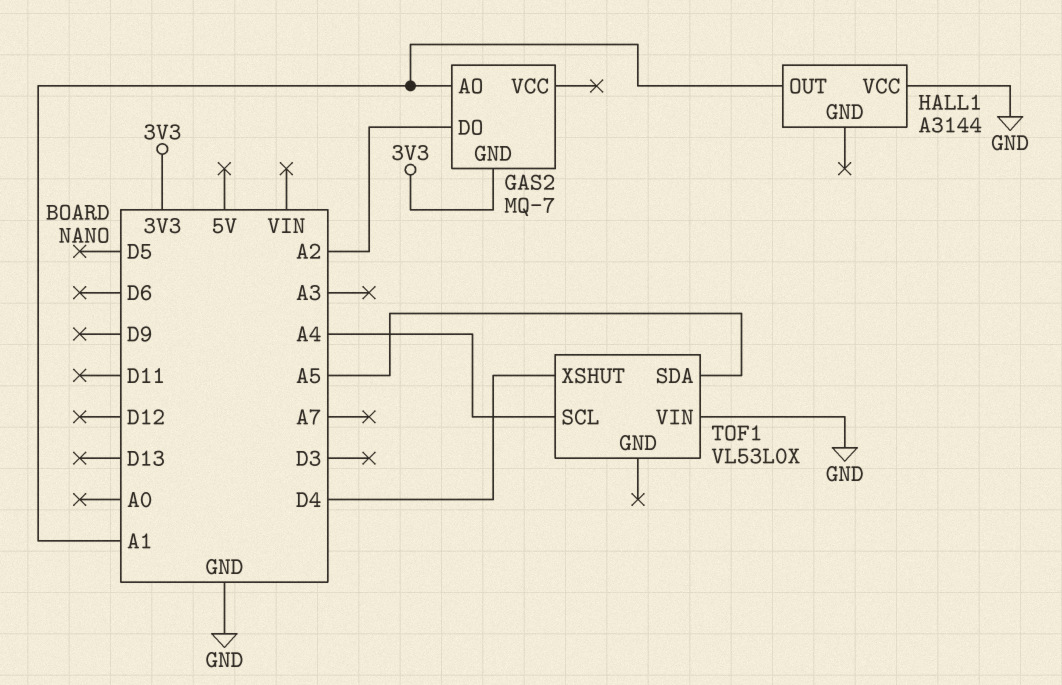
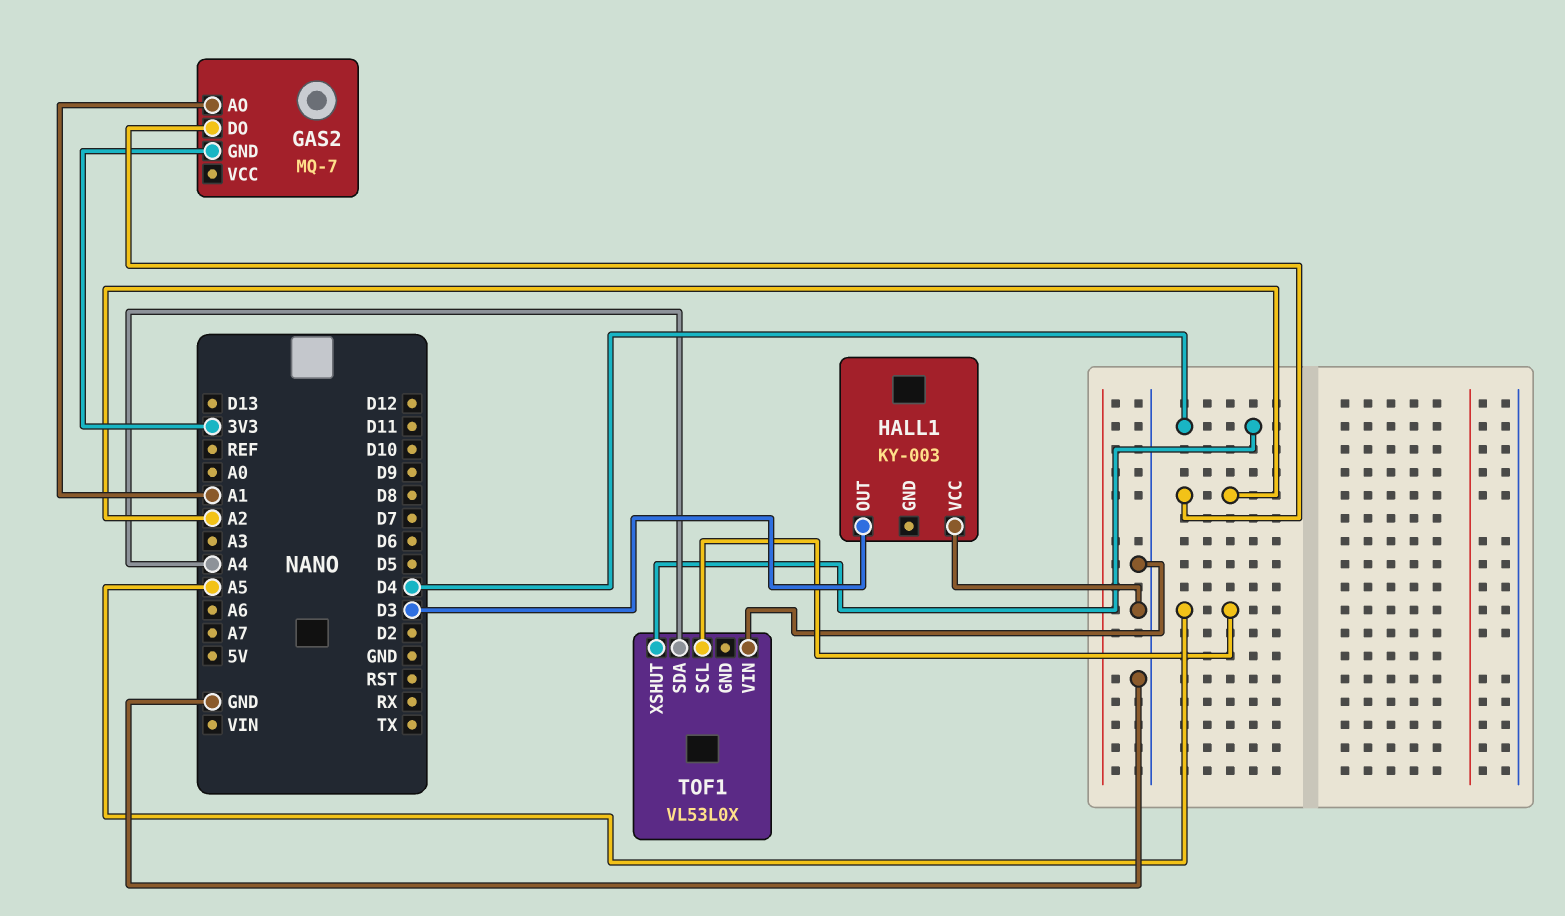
HALL1: A3144 -> KY-003
HALL1 pin OUT: A1 -> D3
TOF1 pin SCL: A4 -> A5
TOF1 pin SDA: A5 -> A4

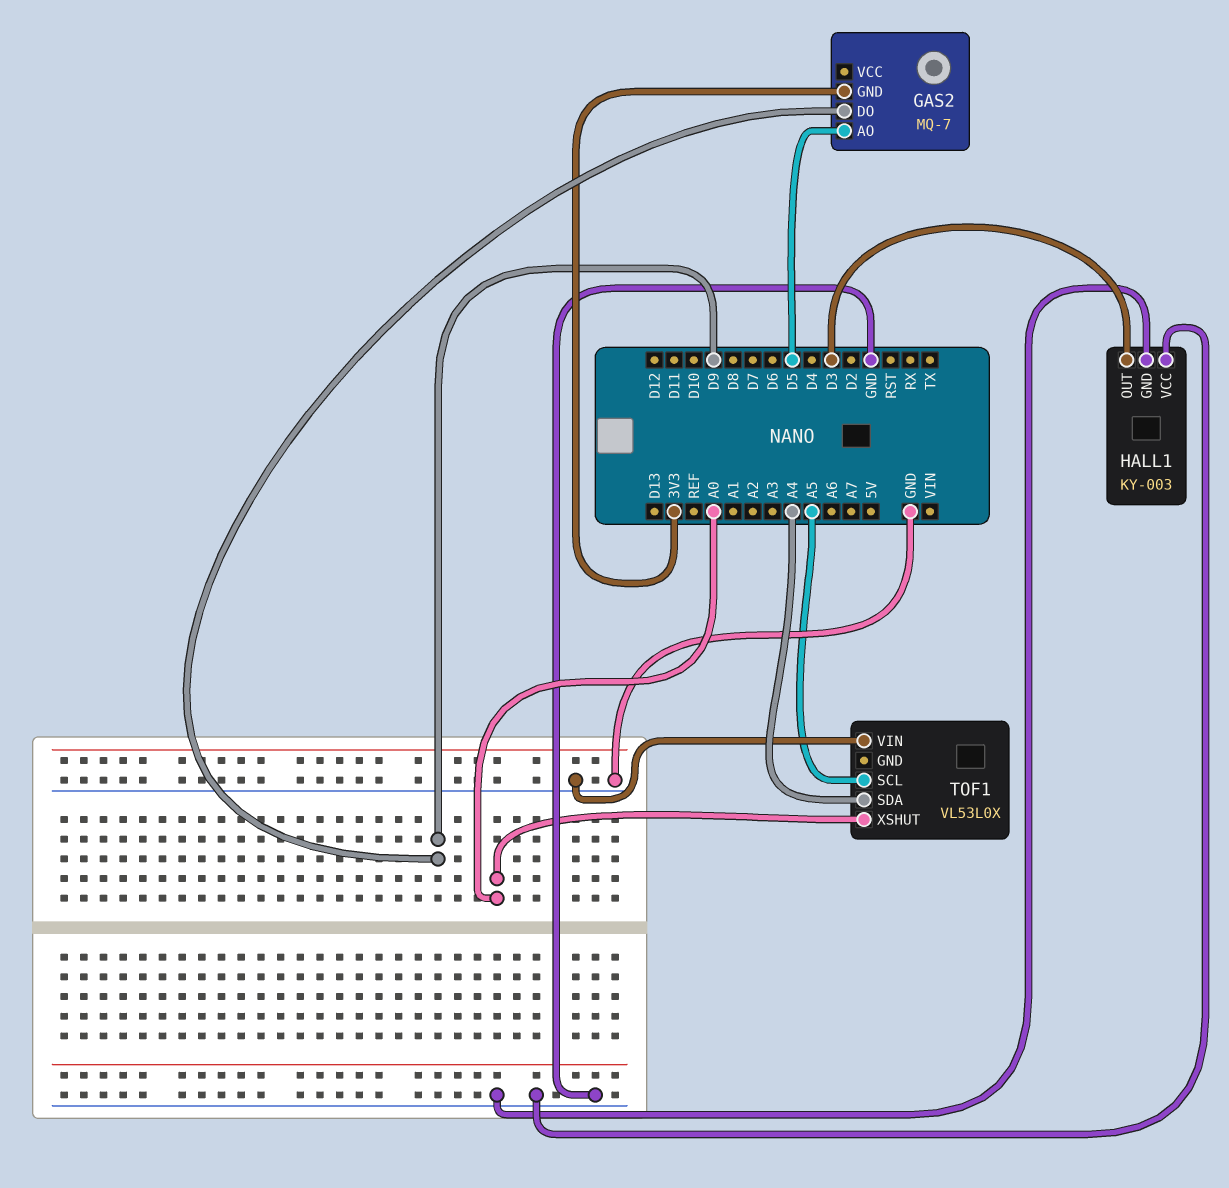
GAS2 pin AO: A1 -> D5
GAS2 pin DO: A2 -> D9
HALL1 pin GND: none -> GND
TOF1 pin XSHUT: D4 -> A0

